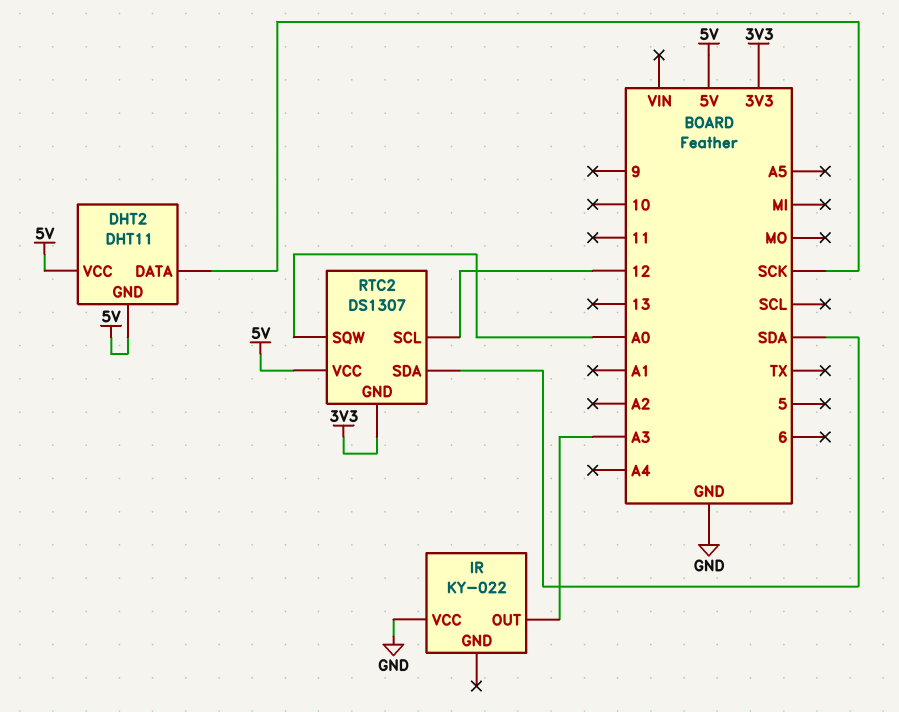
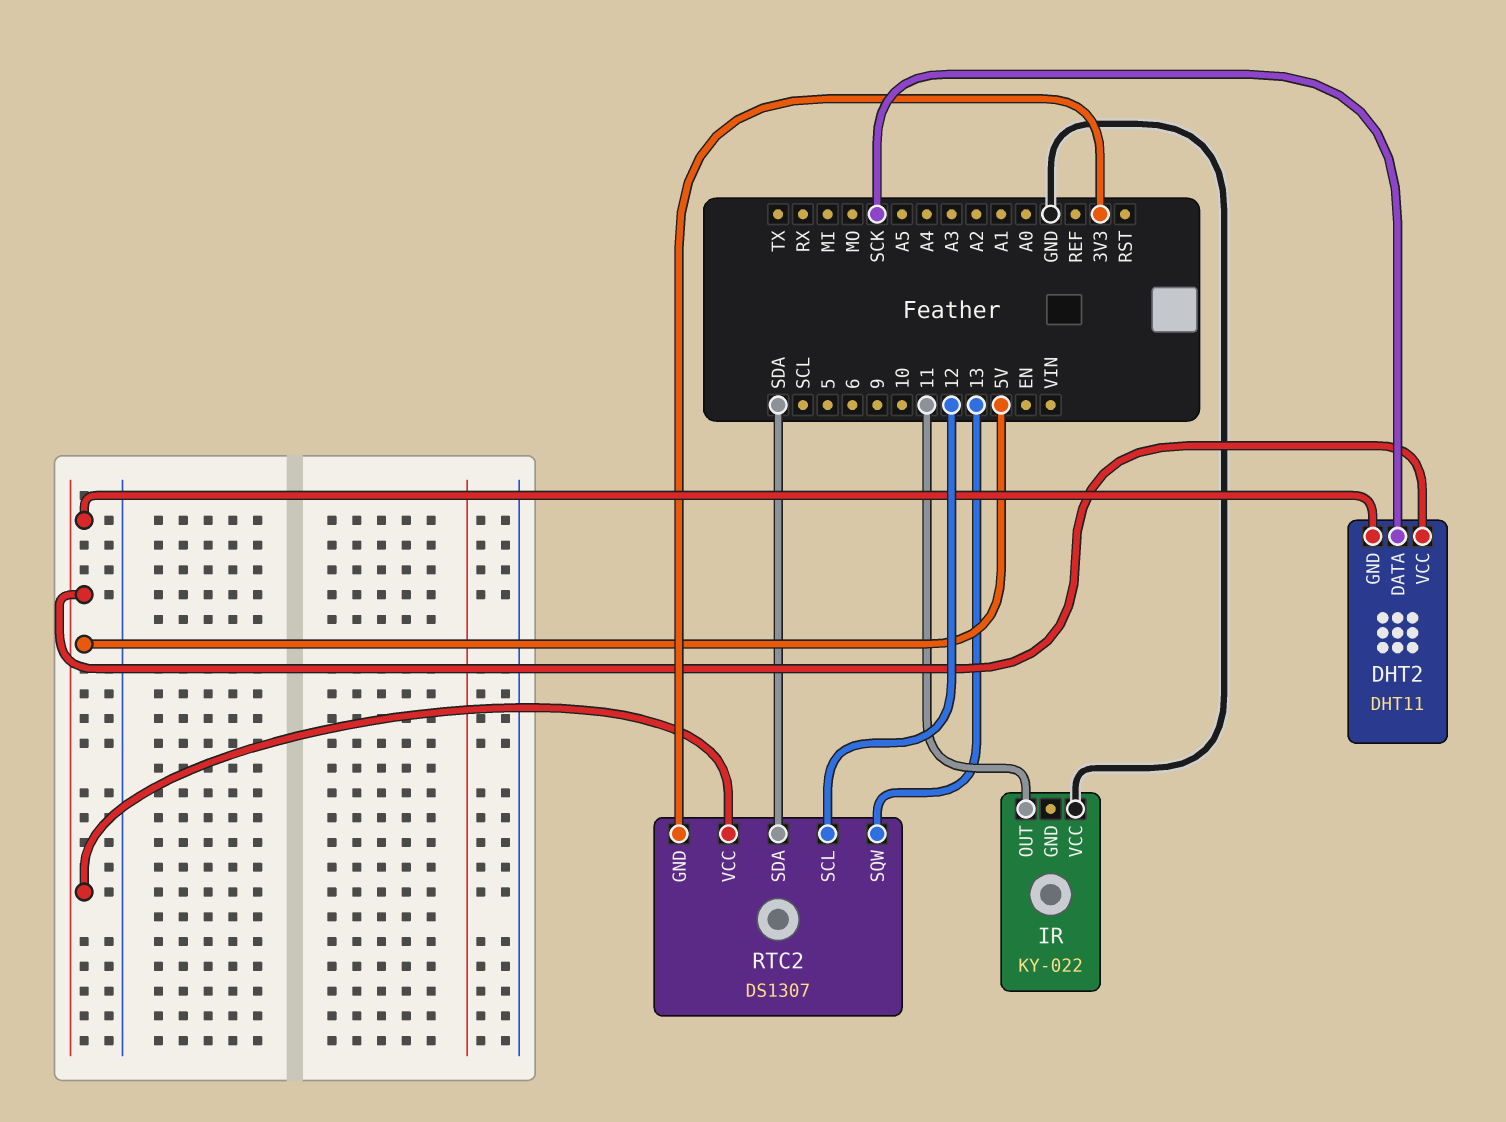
IR pin OUT: A3 -> 11
RTC2 pin SQW: A0 -> 13

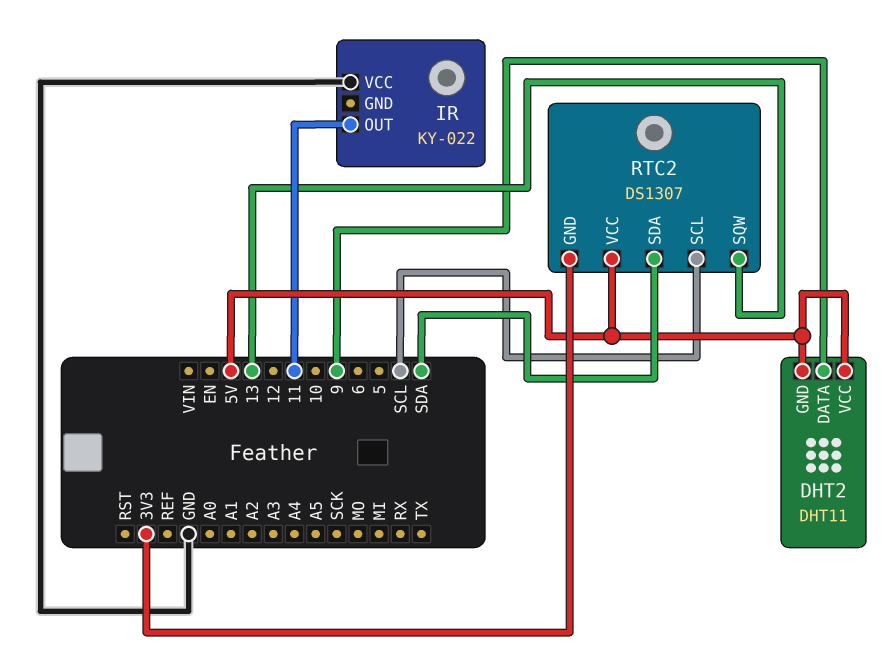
DHT2 pin DATA: SCK -> 9
RTC2 pin SCL: 12 -> SCL

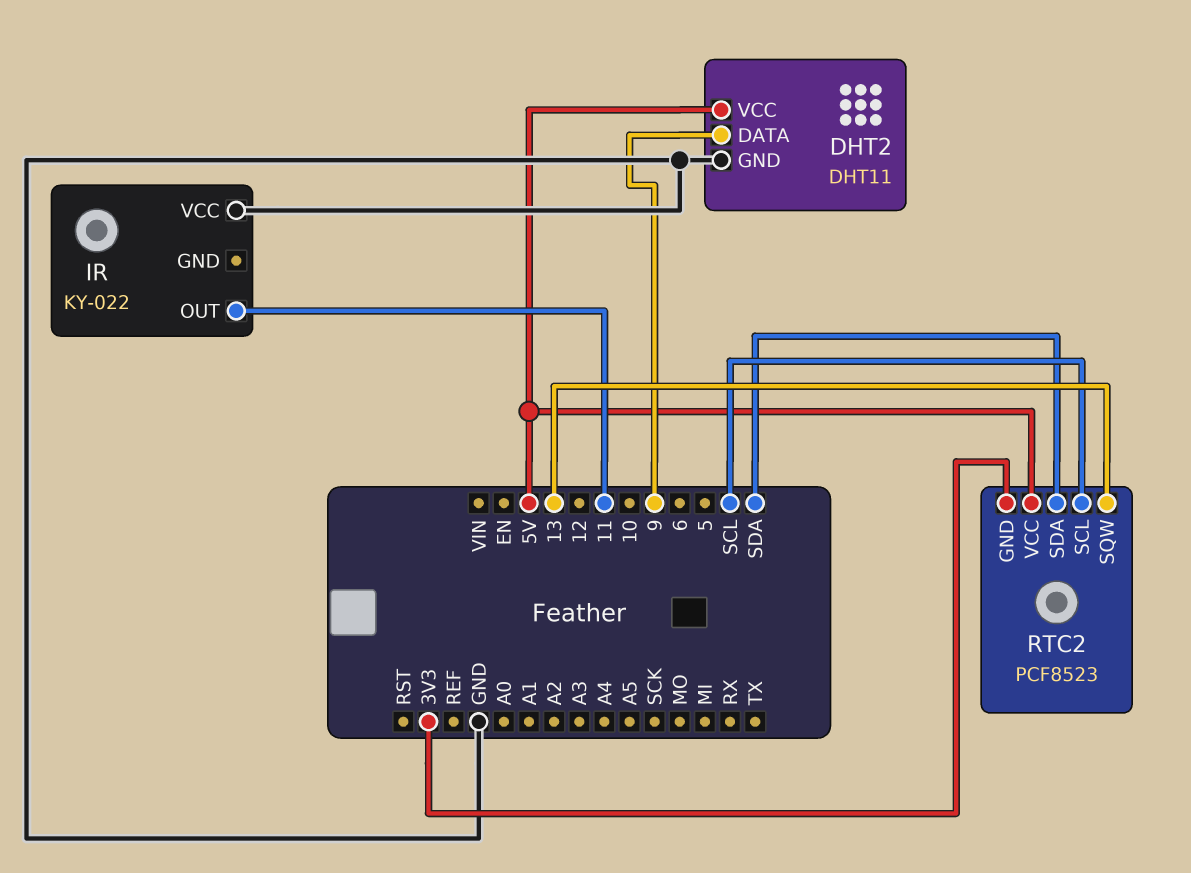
DHT2 pin GND: 5V -> GND
RTC2: DS1307 -> PCF8523

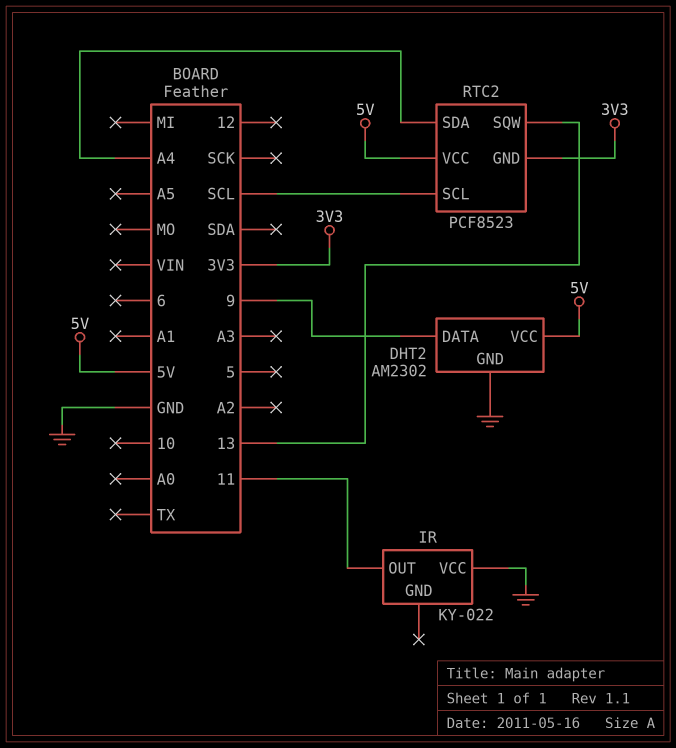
DHT2: DHT11 -> AM2302
RTC2 pin SDA: SDA -> A4

